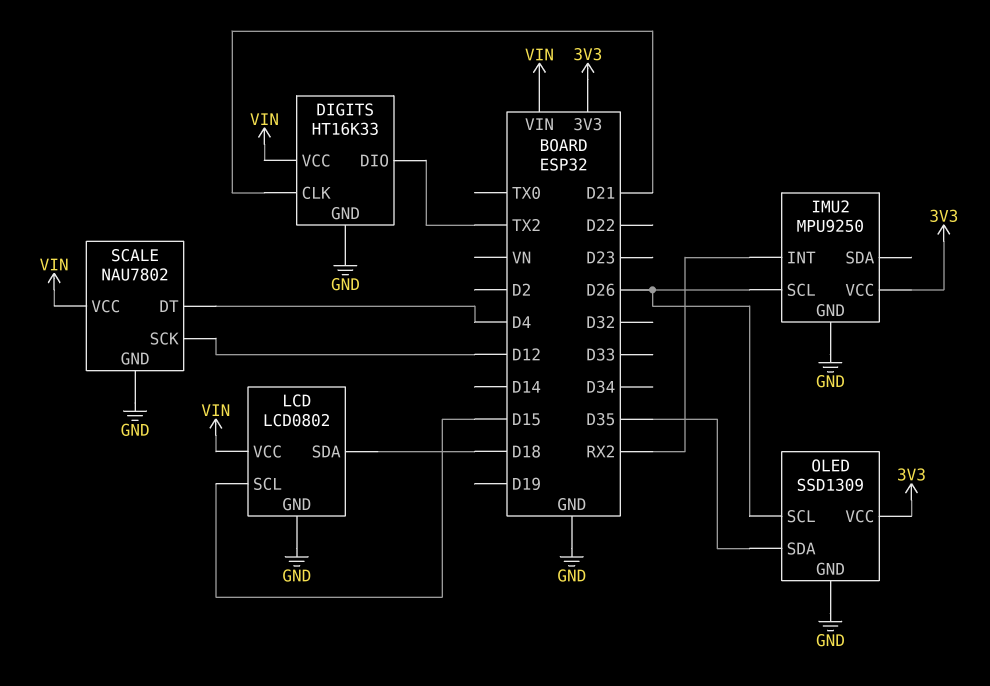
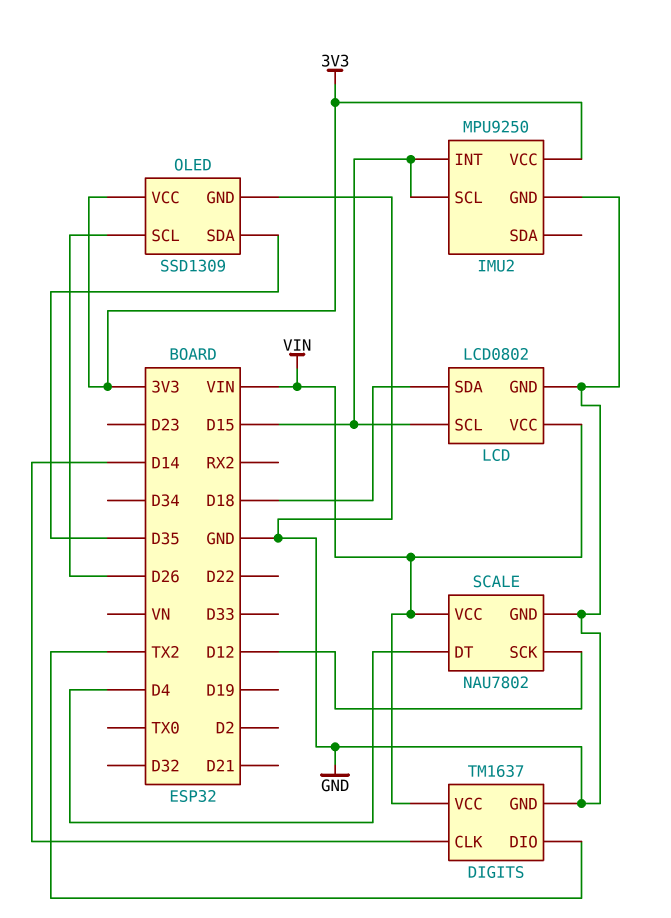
DIGITS: HT16K33 -> TM1637
DIGITS pin CLK: D21 -> D14
IMU2 pin INT: RX2 -> D15
IMU2 pin SCL: D26 -> D15

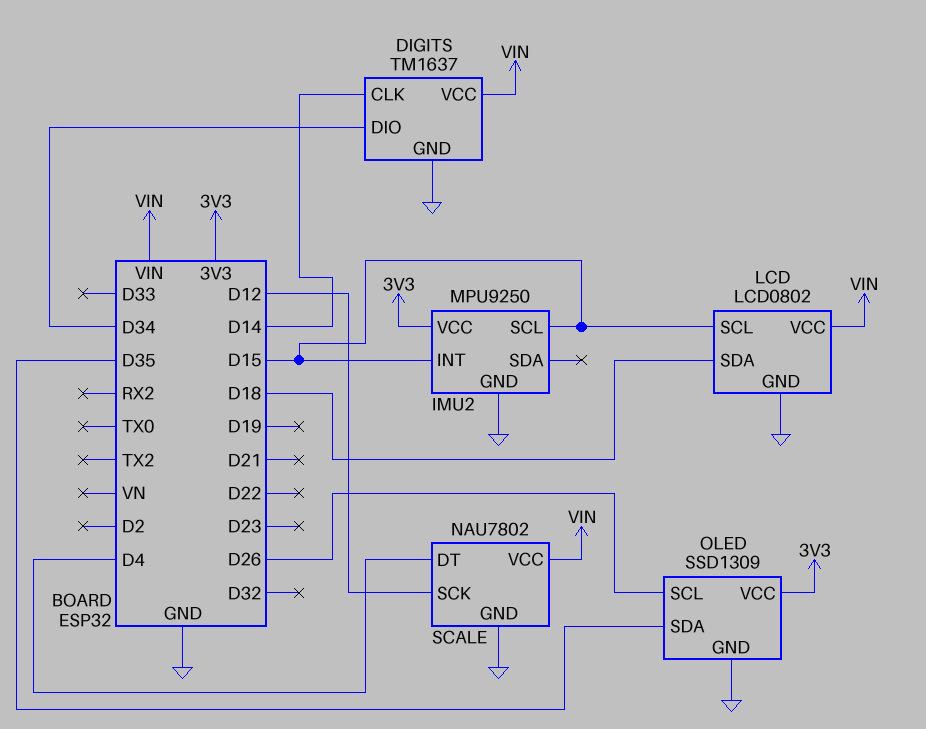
DIGITS pin DIO: TX2 -> D34

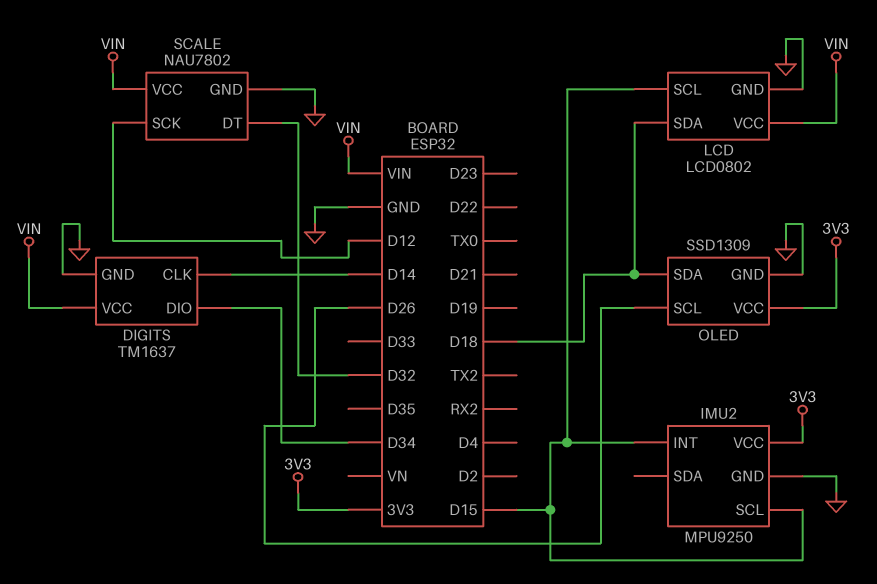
OLED pin SDA: D35 -> D18
SCALE pin DT: D4 -> D32

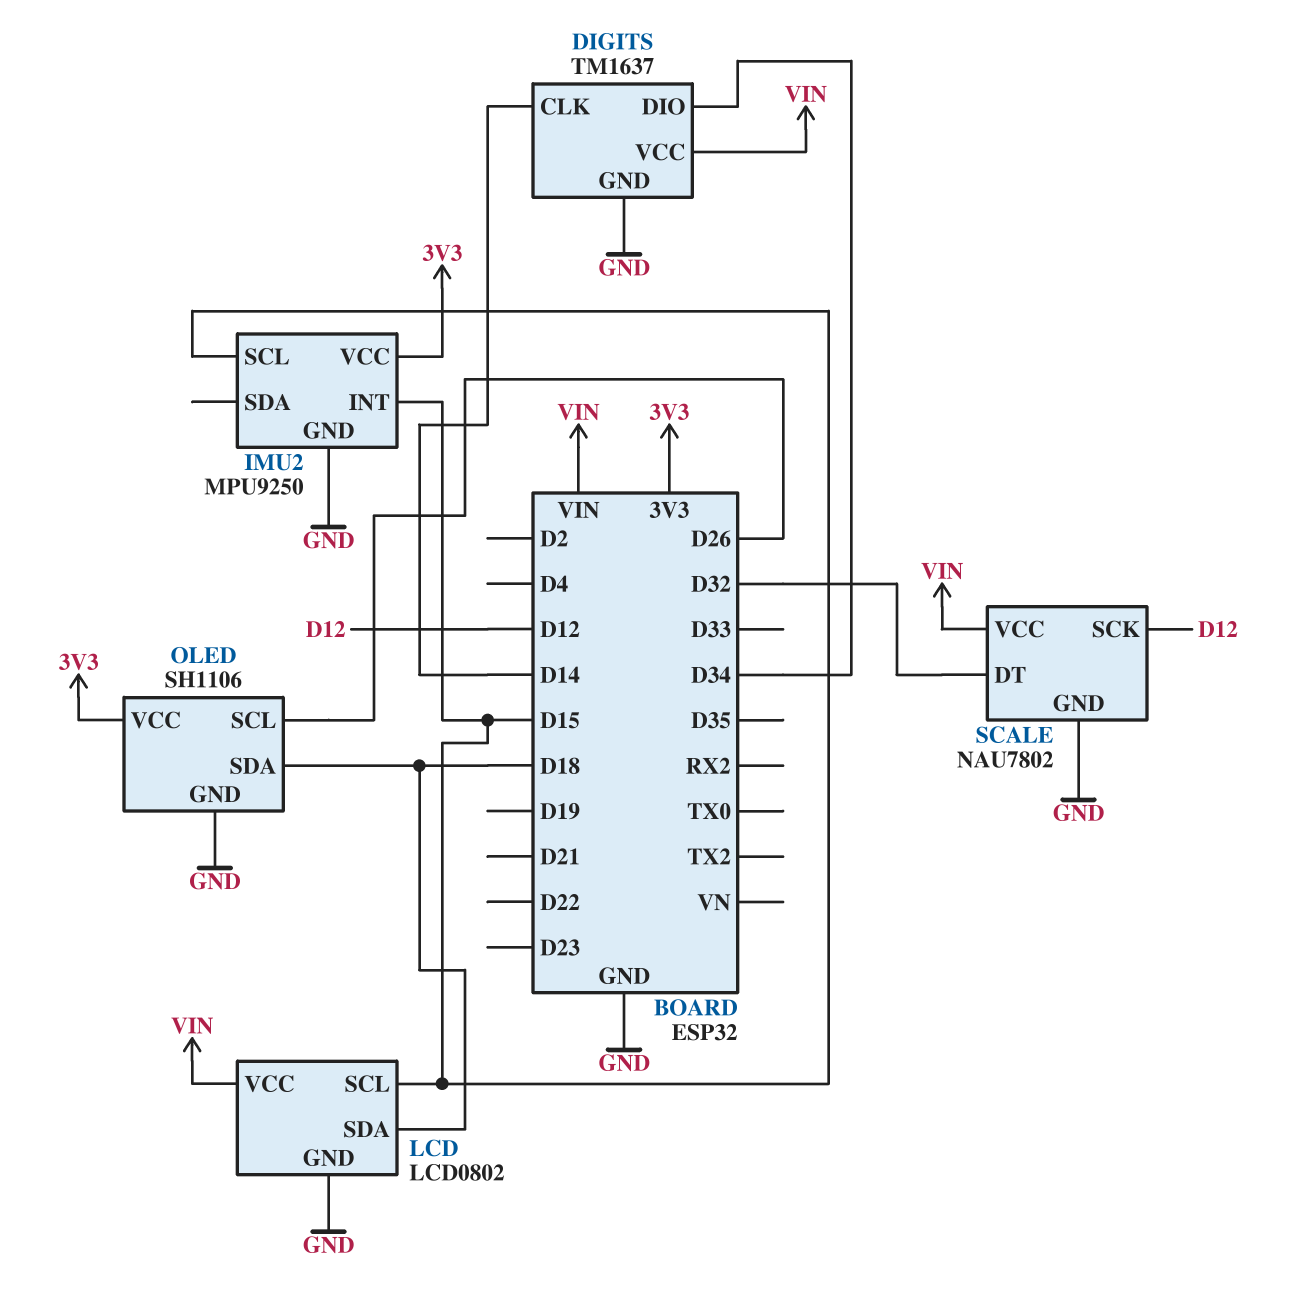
OLED: SSD1309 -> SH1106

